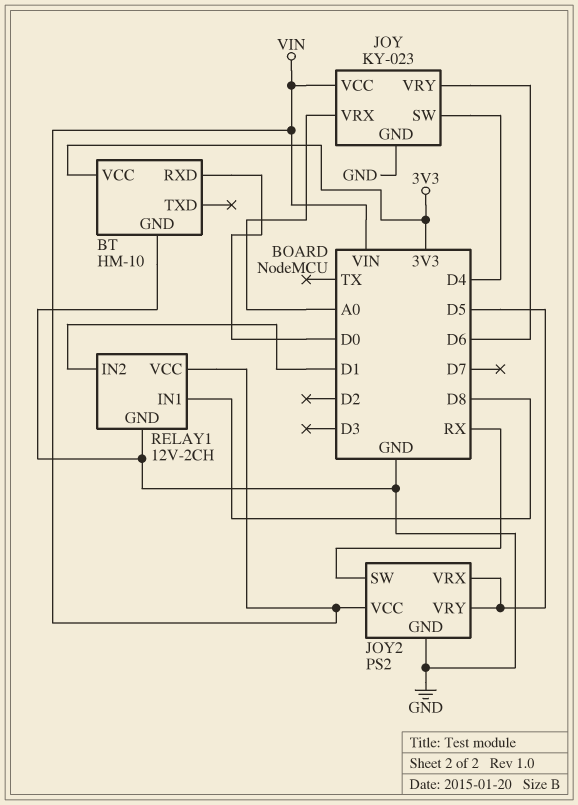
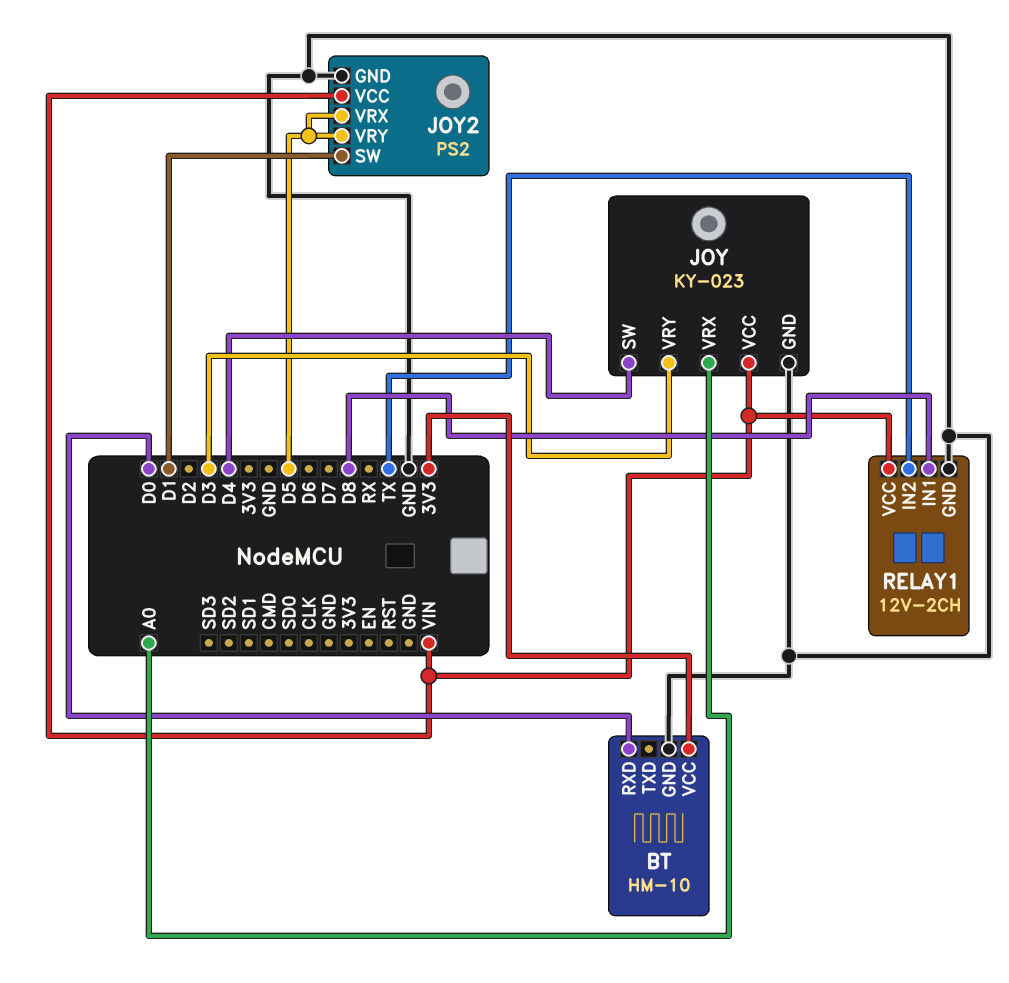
JOY pin VRY: D6 -> D3
JOY2 pin SW: RX -> D1
RELAY1 pin IN2: D1 -> TX

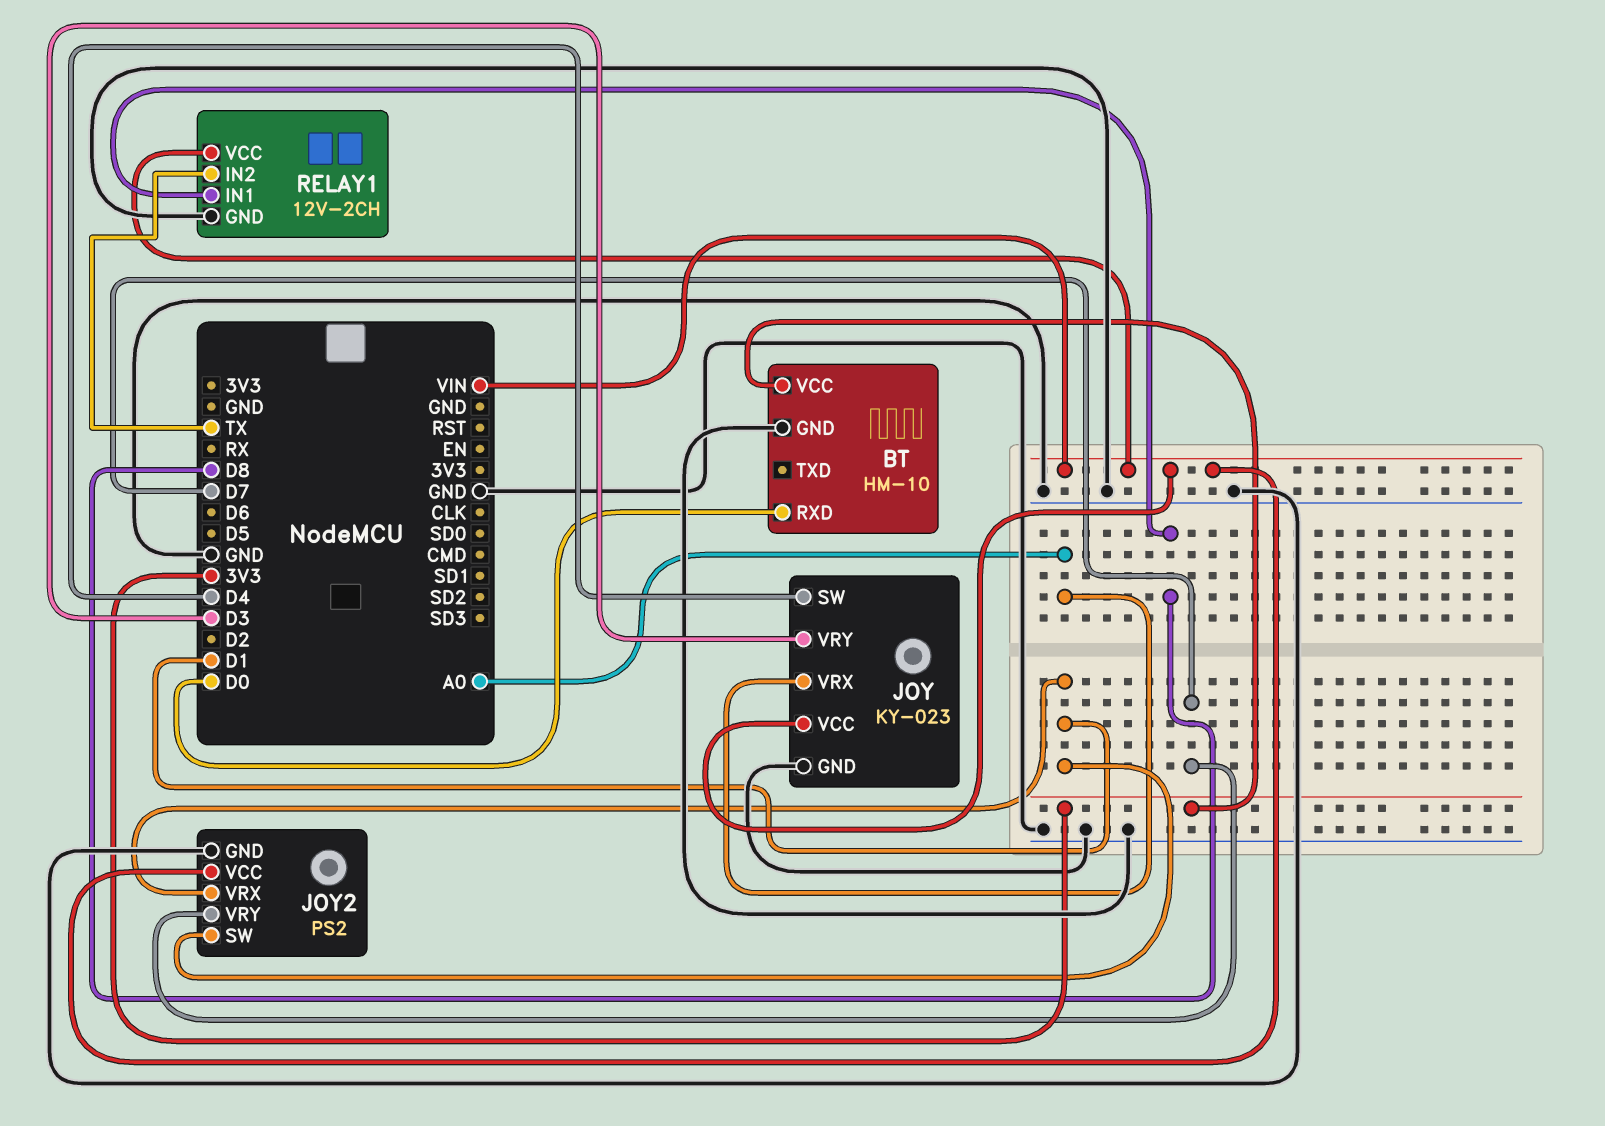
JOY2 pin VRX: D5 -> D1
JOY2 pin VRY: D5 -> D7

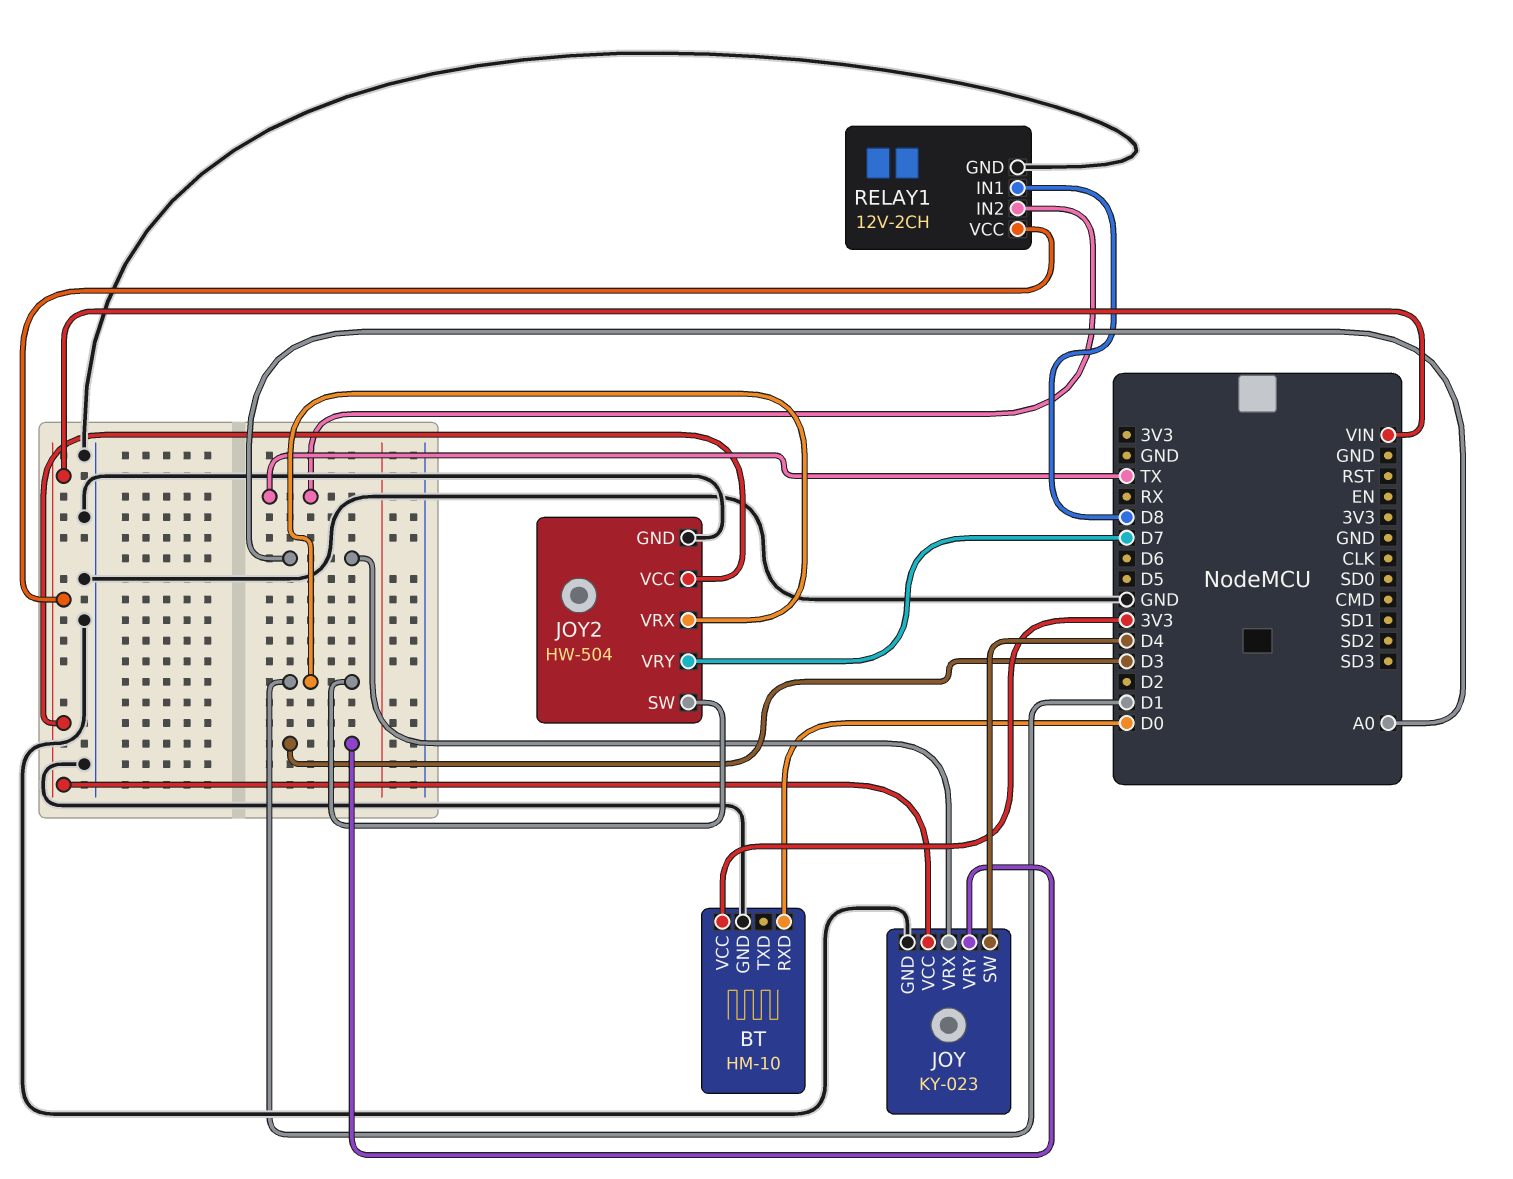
JOY2: PS2 -> HW-504

